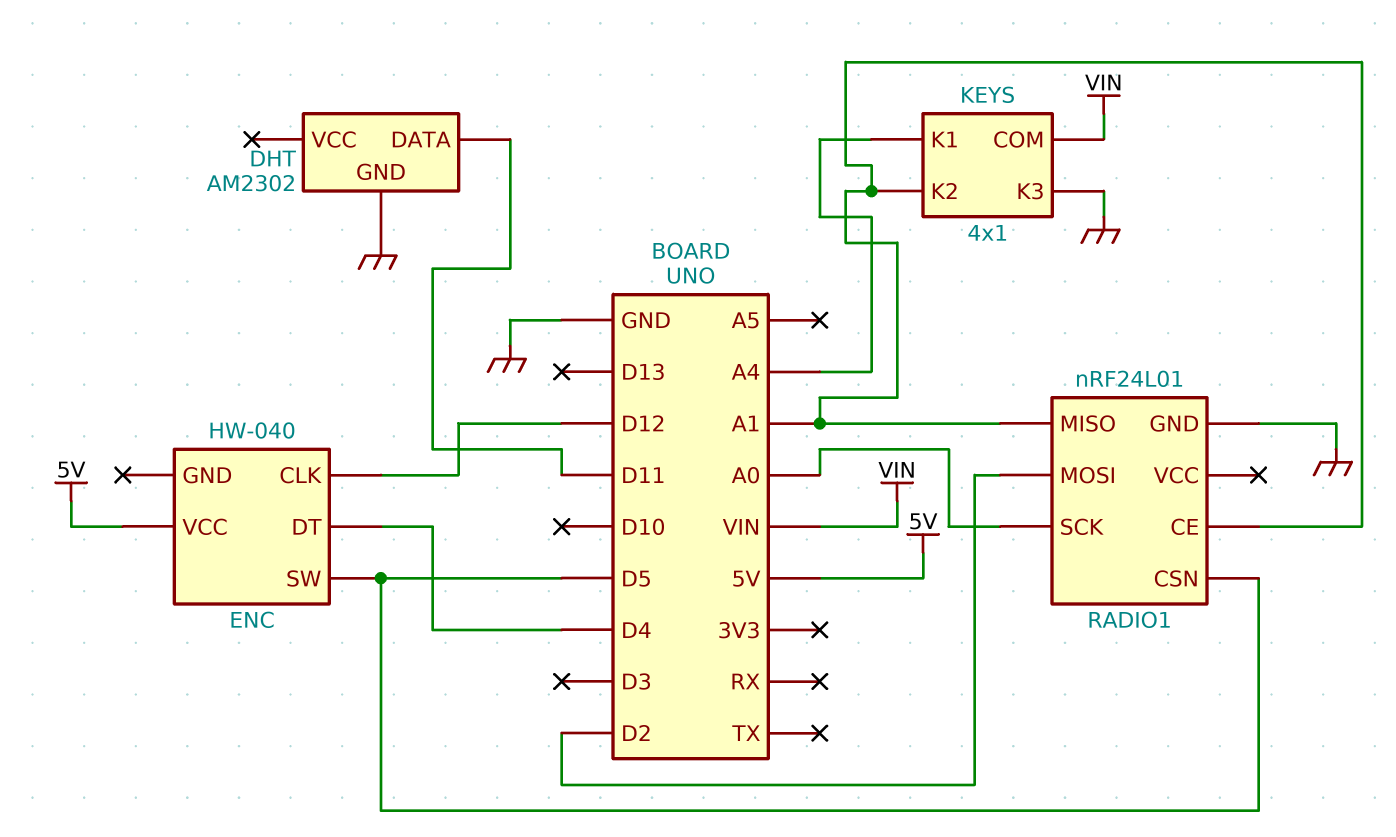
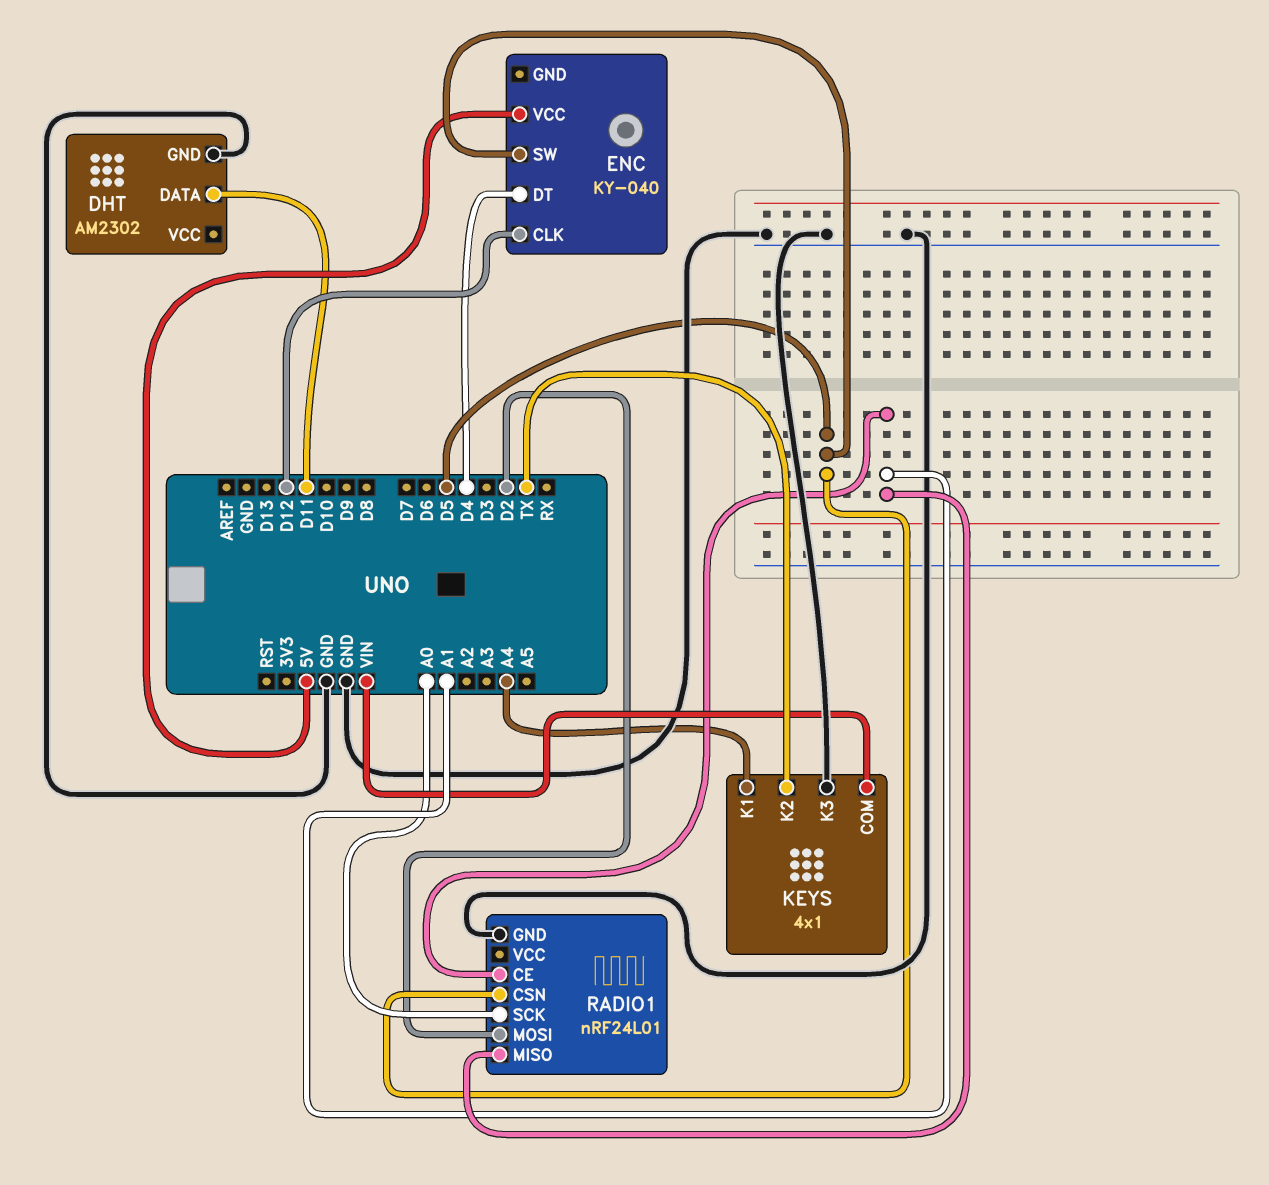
ENC: HW-040 -> KY-040
KEYS pin K2: A1 -> TX

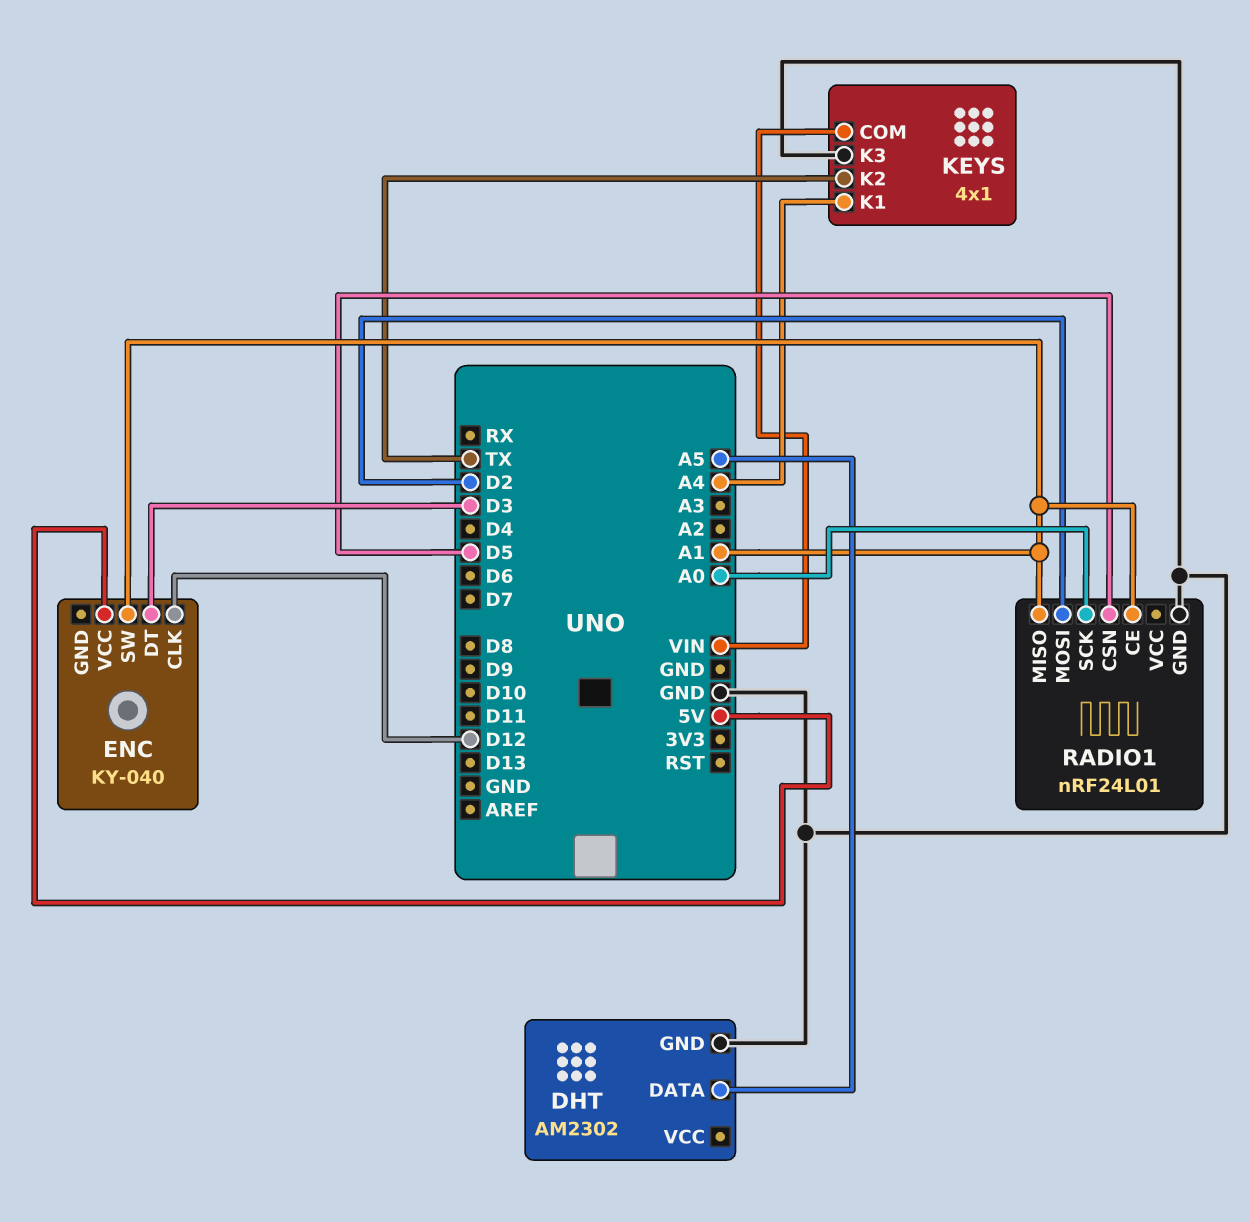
DHT pin DATA: D11 -> A5
ENC pin DT: D4 -> D3
ENC pin SW: D5 -> A1

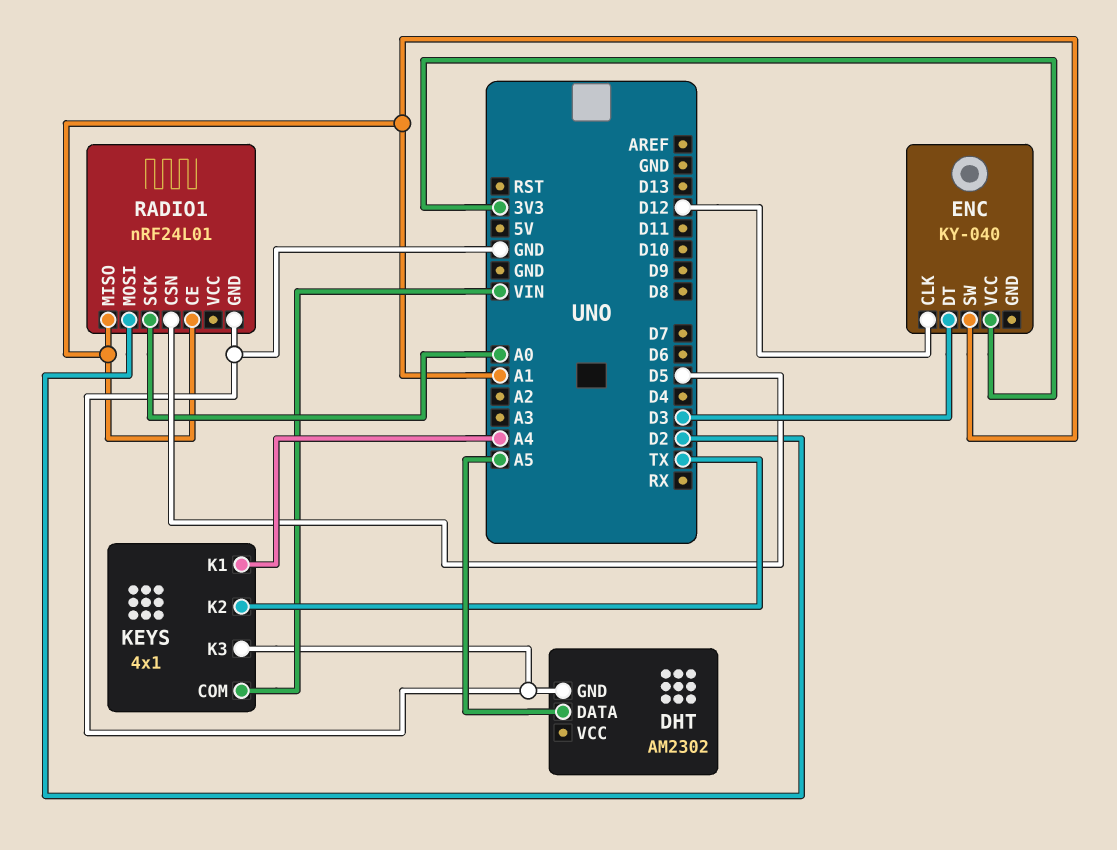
ENC pin VCC: 5V -> 3V3

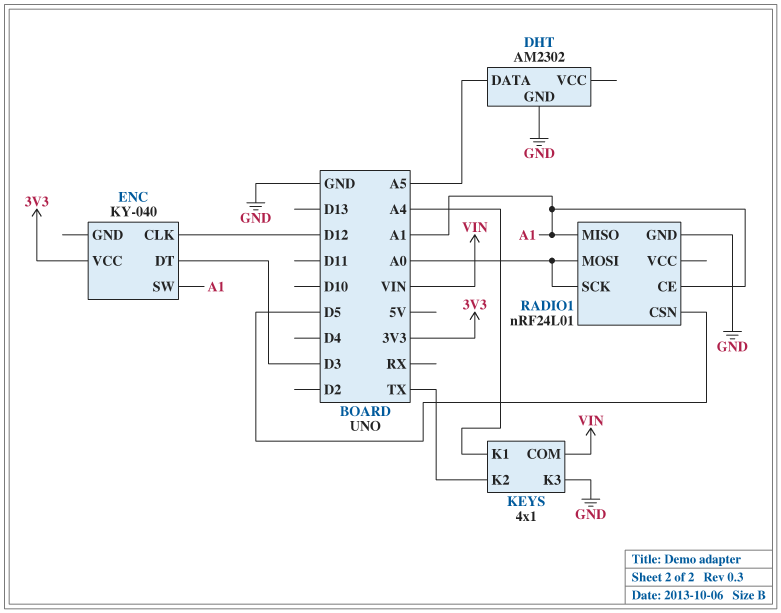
RADIO1 pin MOSI: D2 -> A0

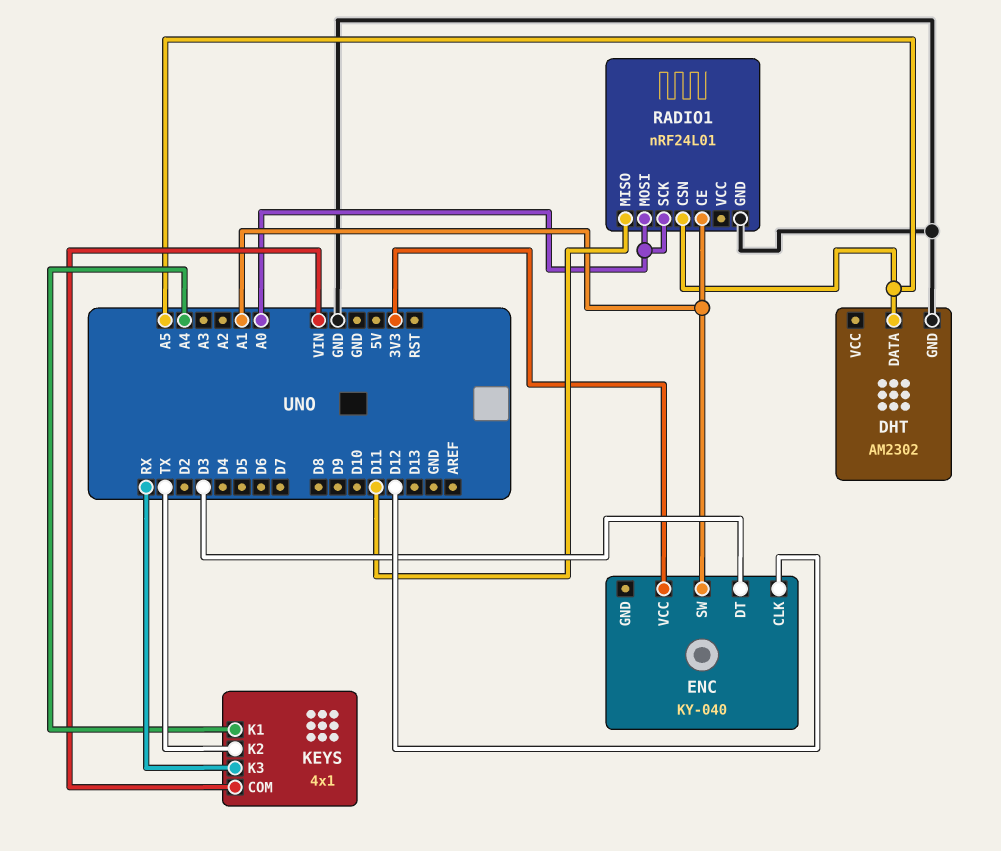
KEYS pin K3: GND -> RX
RADIO1 pin CSN: D5 -> A5
RADIO1 pin MISO: A1 -> D11

